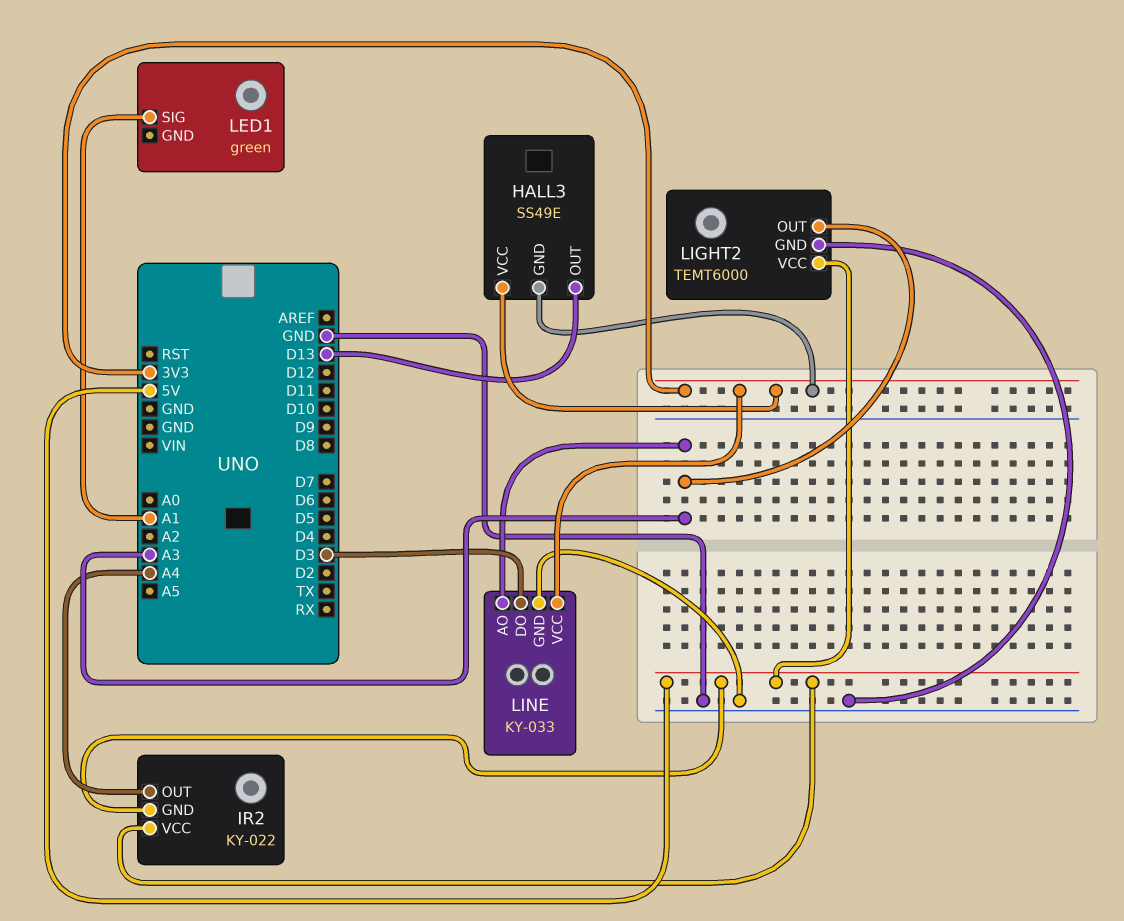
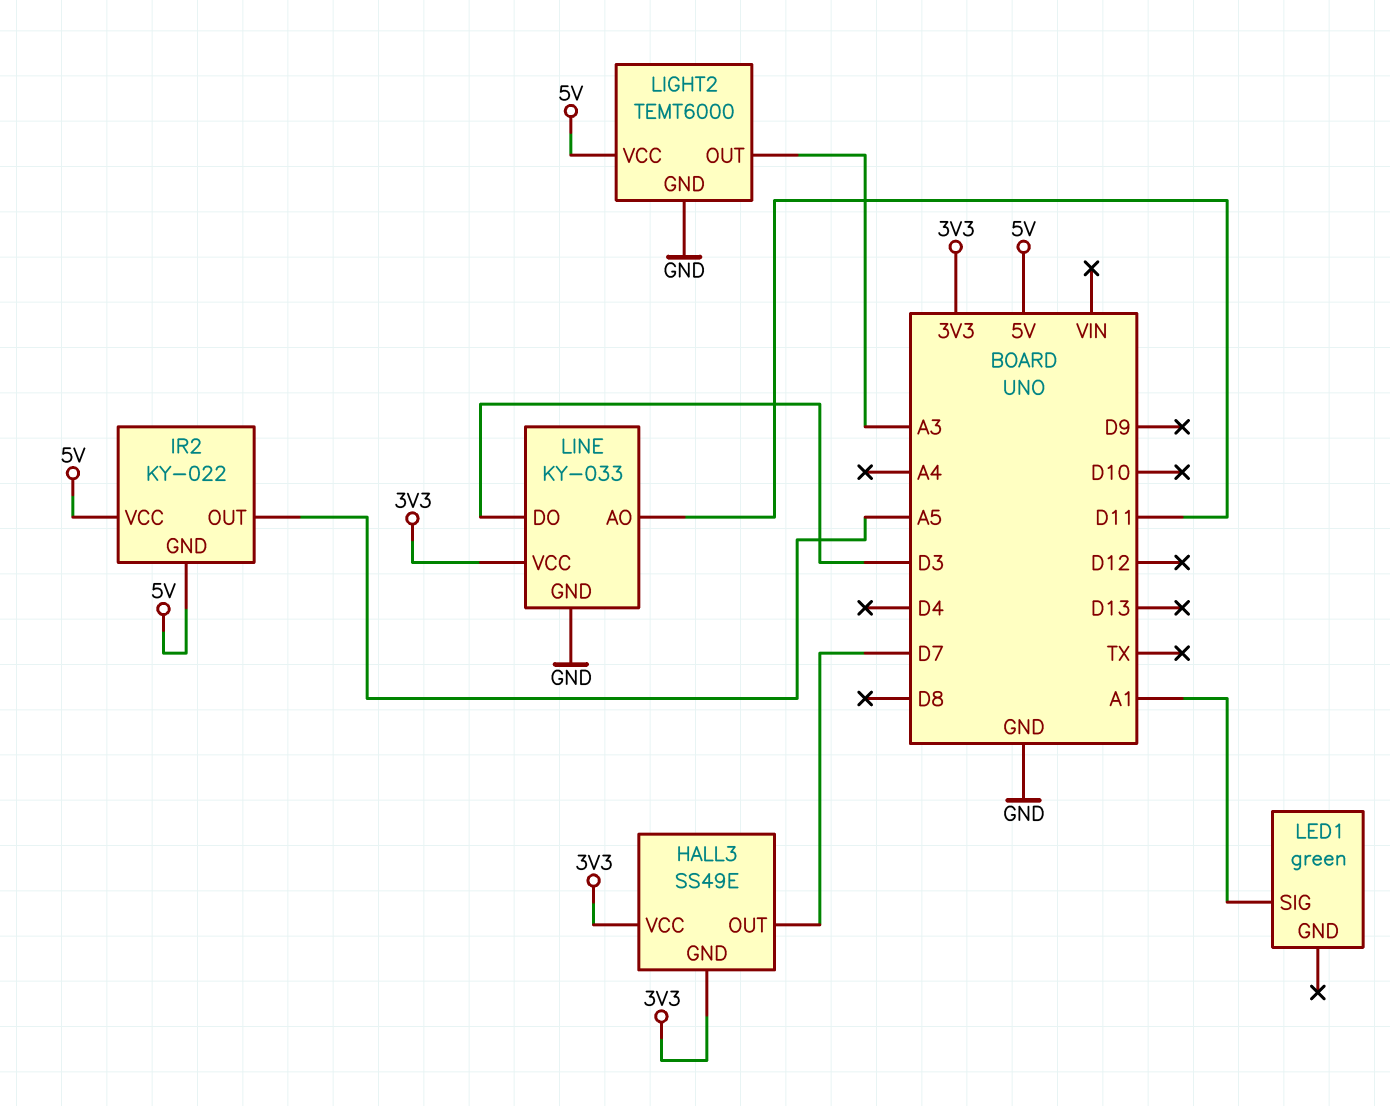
HALL3 pin OUT: D13 -> D7
IR2 pin OUT: A4 -> A5
LINE pin AO: A3 -> D11

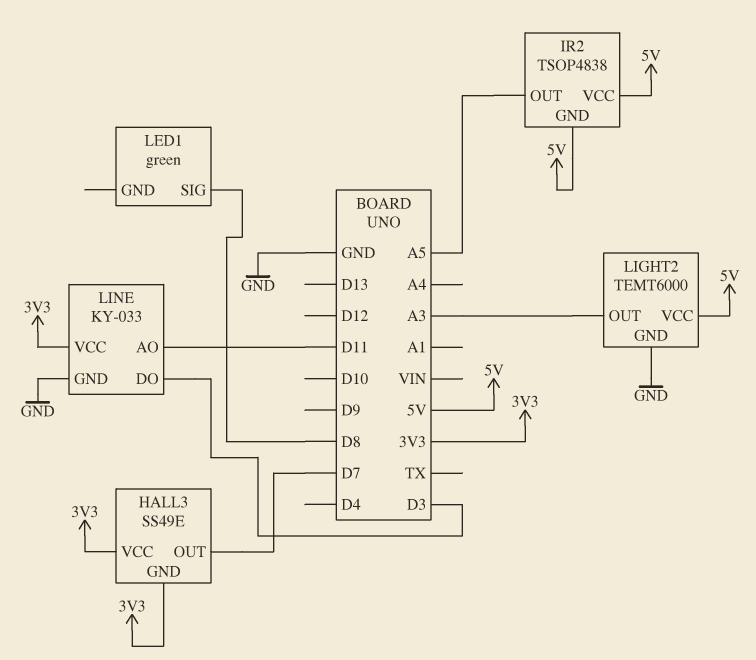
IR2: KY-022 -> TSOP4838
LED1 pin SIG: A1 -> D8

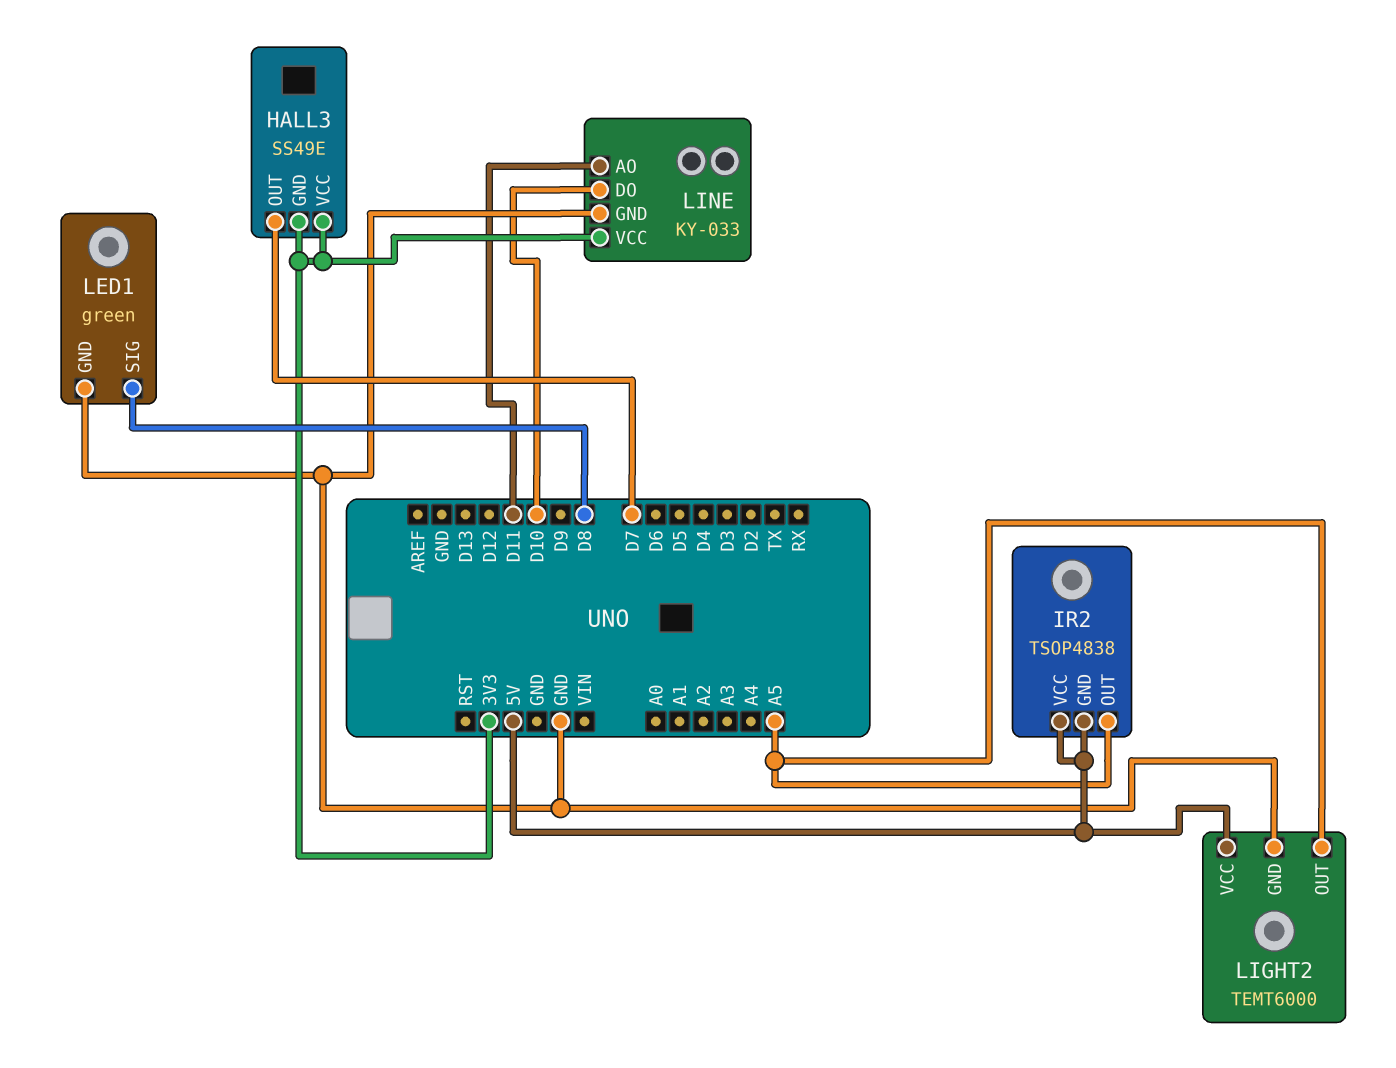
LED1 pin GND: none -> GND
LIGHT2 pin OUT: A3 -> A5
LINE pin DO: D3 -> D10

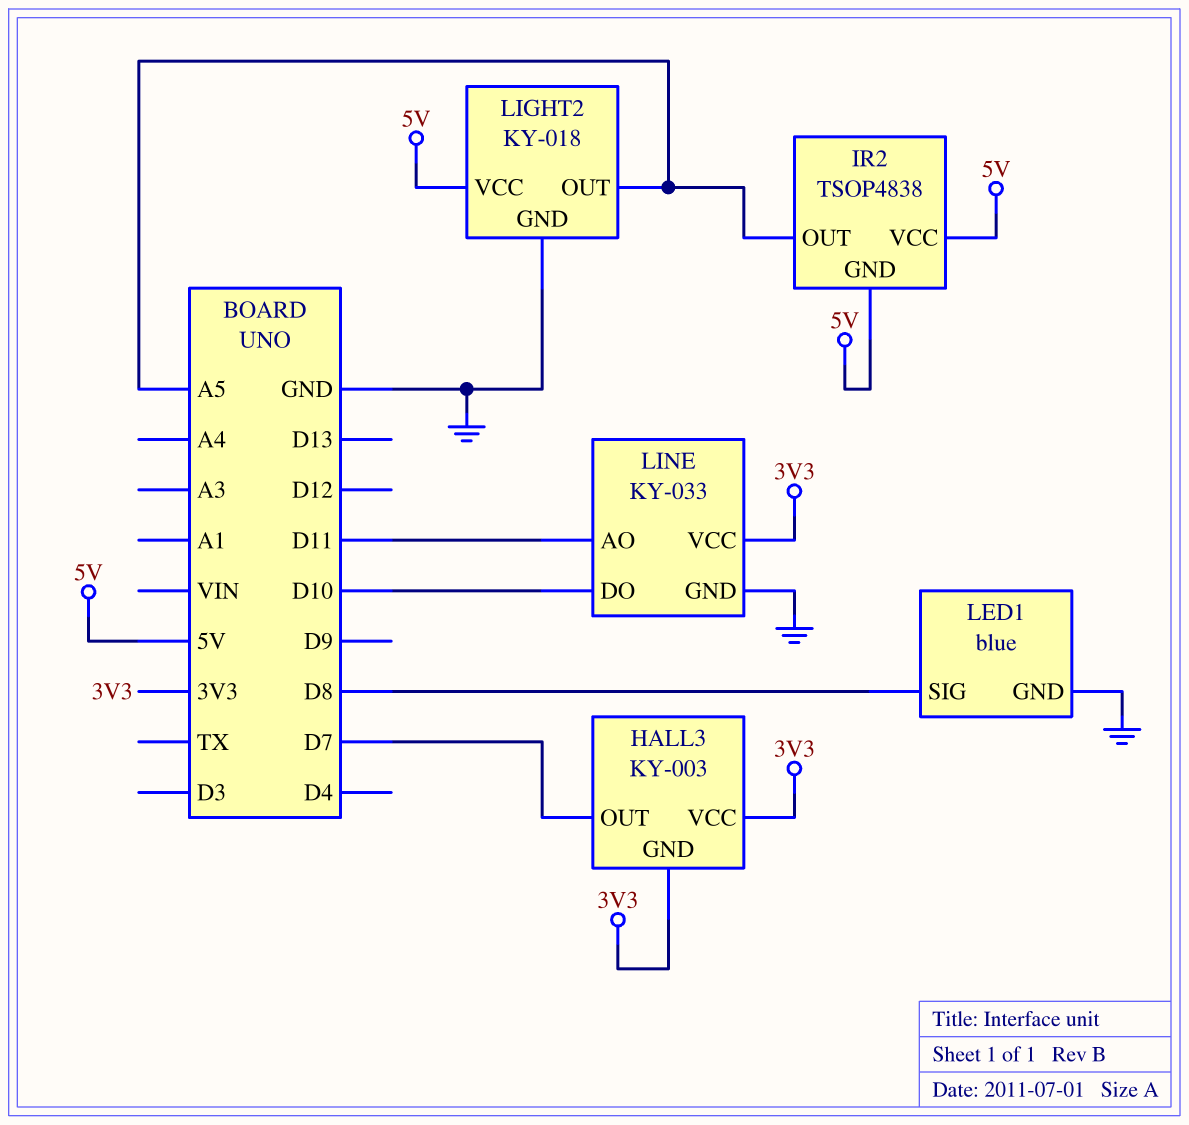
HALL3: SS49E -> KY-003
LED1: green -> blue
LIGHT2: TEMT6000 -> KY-018

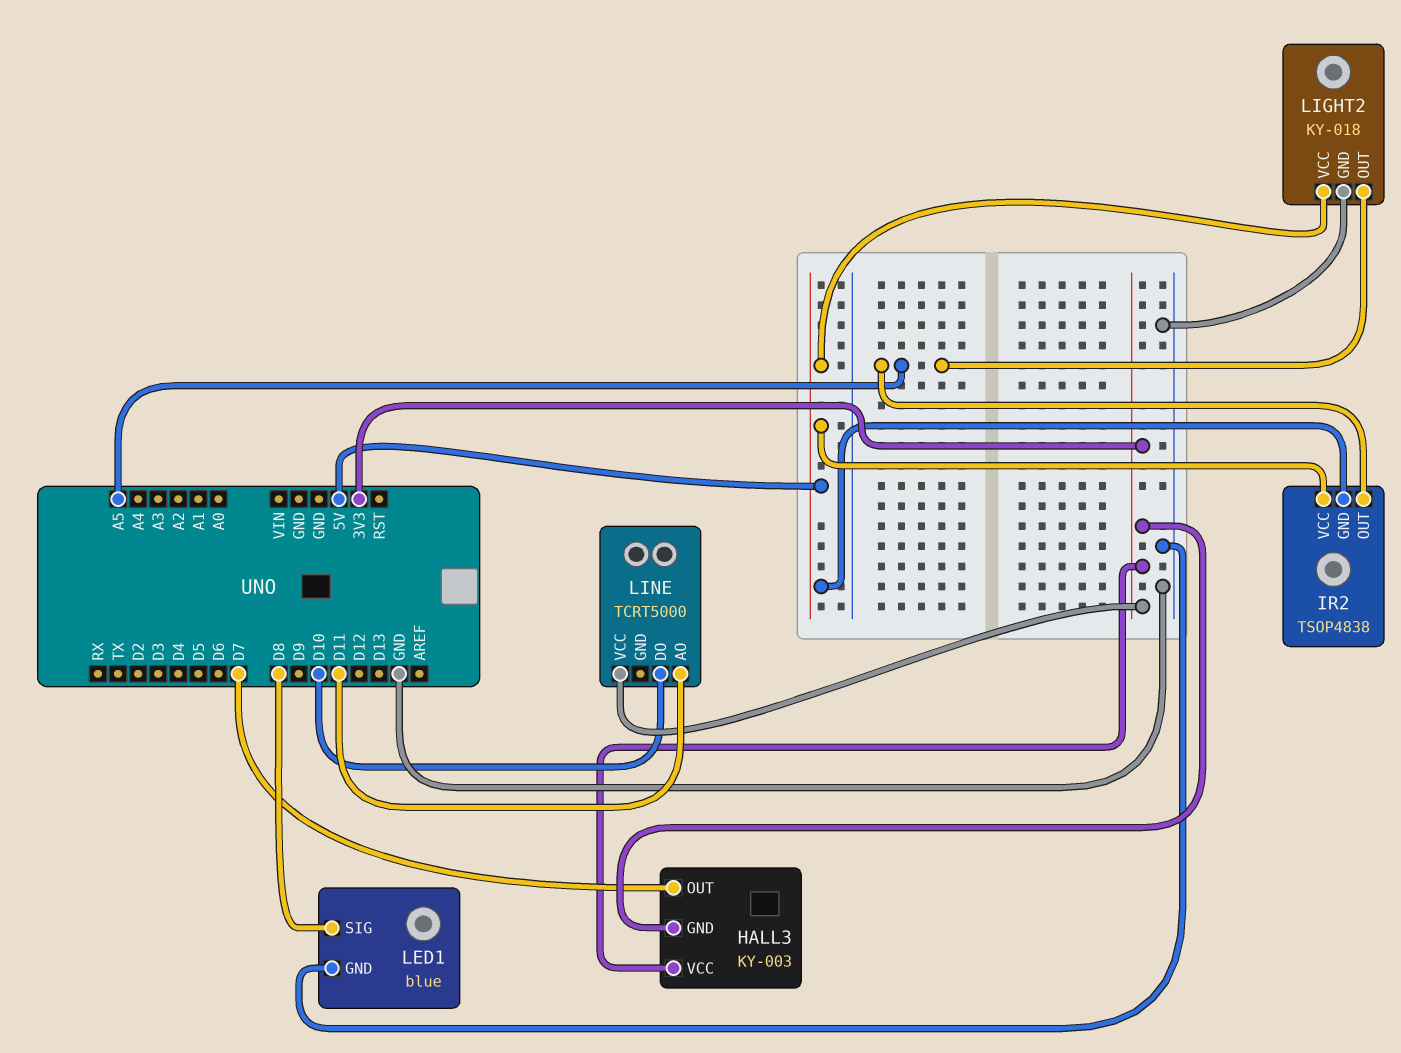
LINE: KY-033 -> TCRT5000
LINE pin GND: GND -> none

